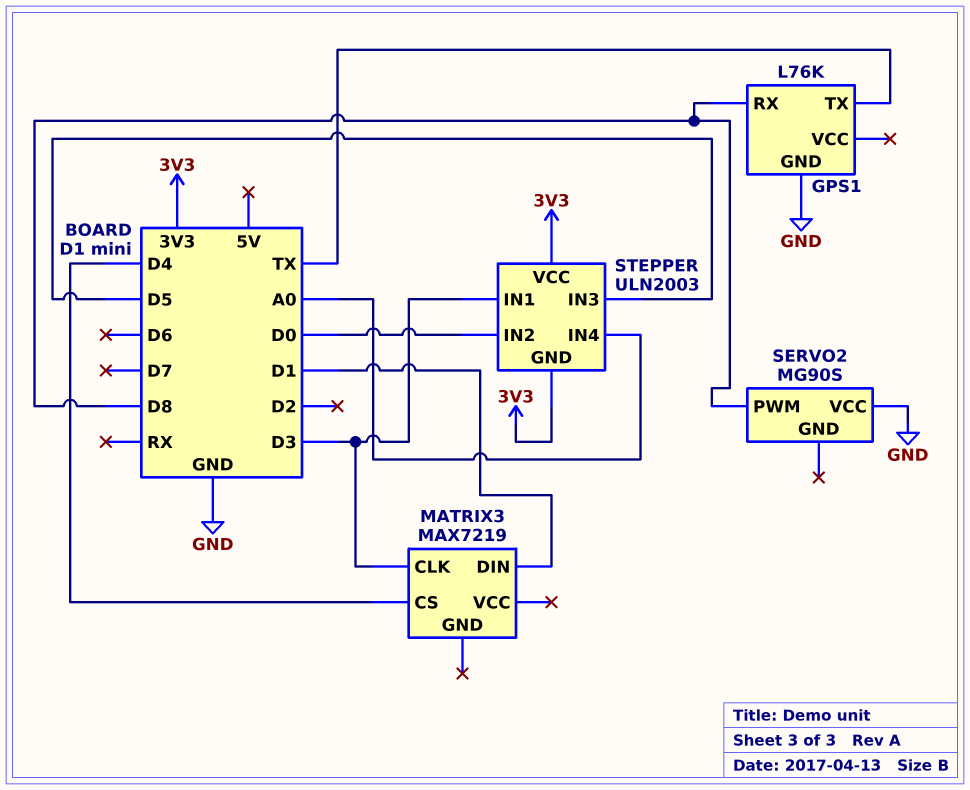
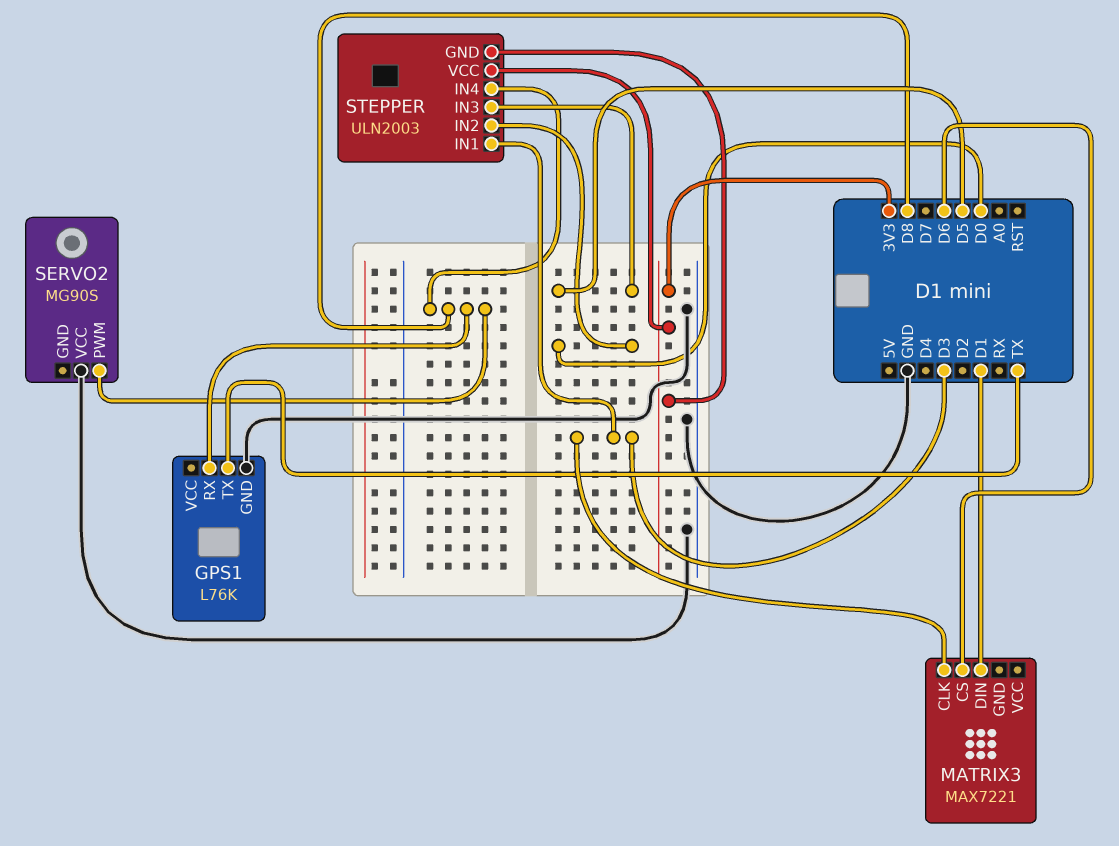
MATRIX3: MAX7219 -> MAX7221
MATRIX3 pin CS: D4 -> D6
STEPPER pin IN4: A0 -> D8

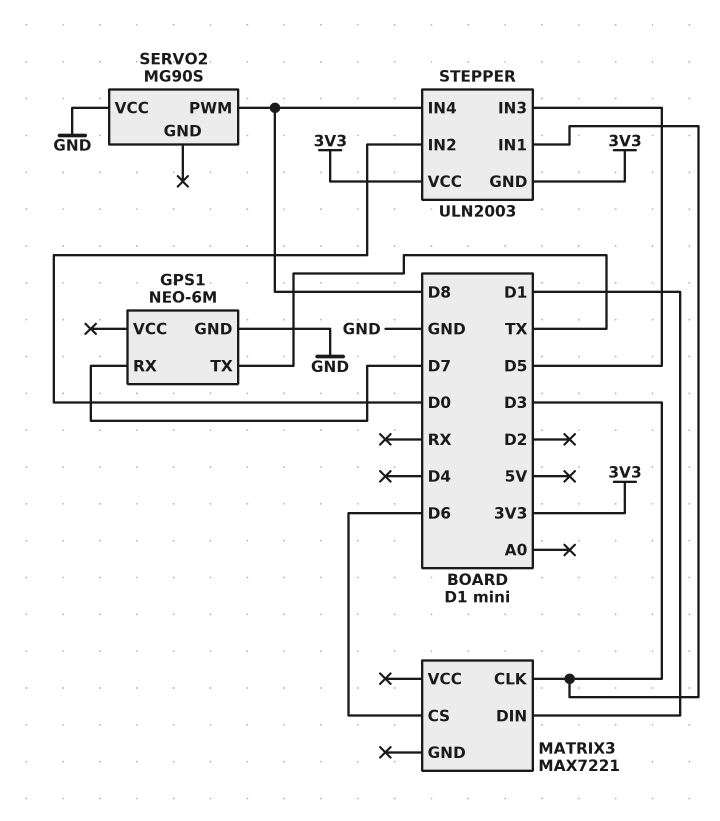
GPS1: L76K -> NEO-6M
GPS1 pin RX: D8 -> D7

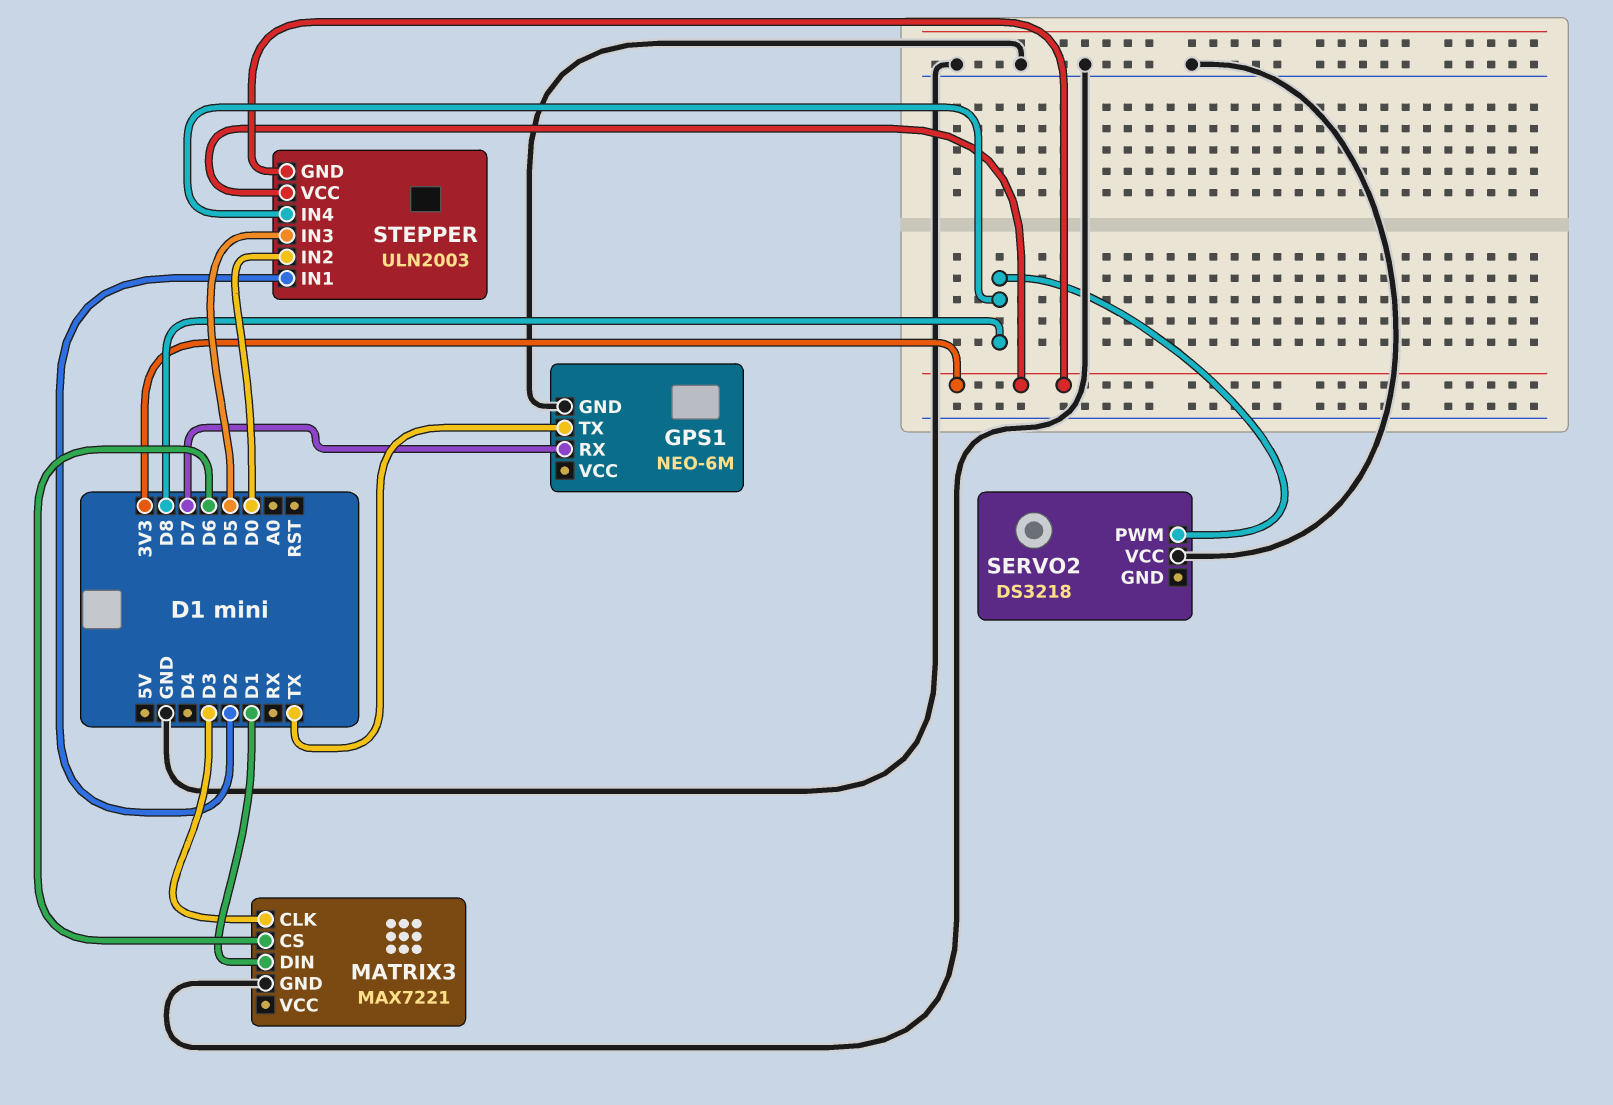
MATRIX3 pin GND: none -> GND
SERVO2: MG90S -> DS3218
STEPPER pin IN1: D3 -> D2

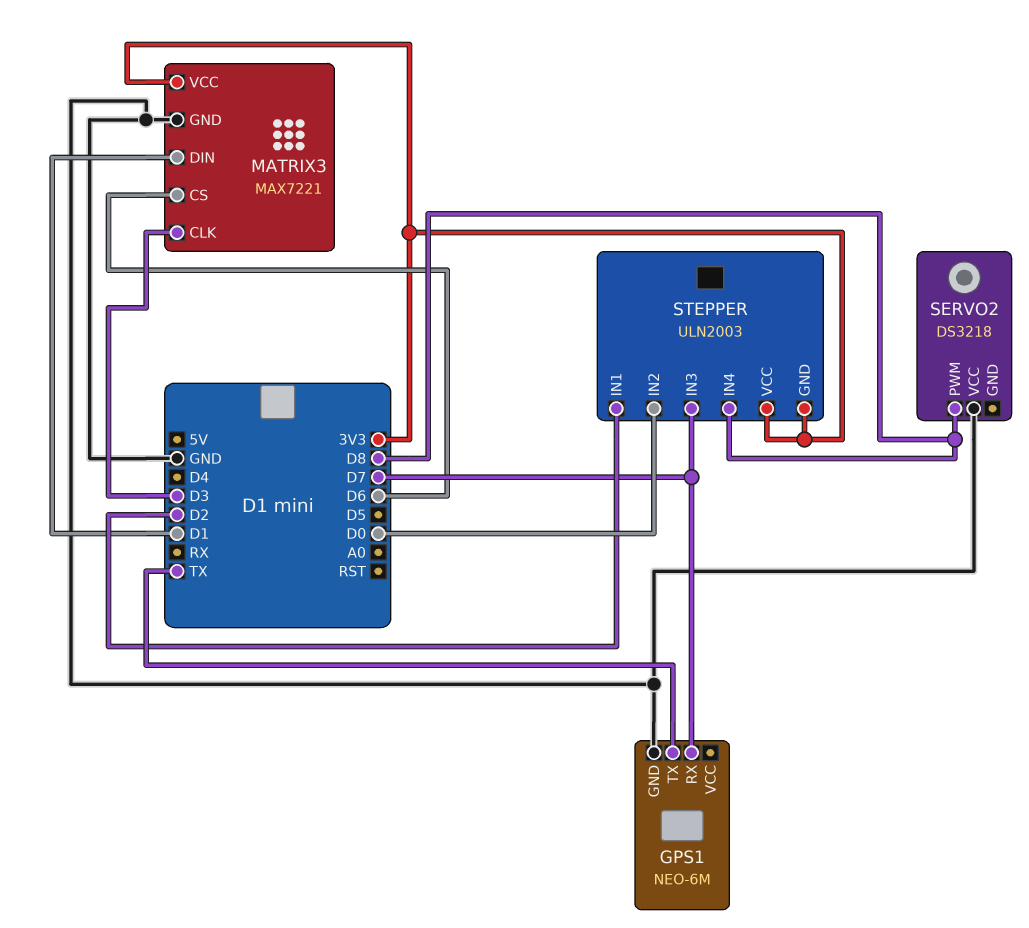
MATRIX3 pin VCC: none -> 3V3
STEPPER pin IN3: D5 -> D7

